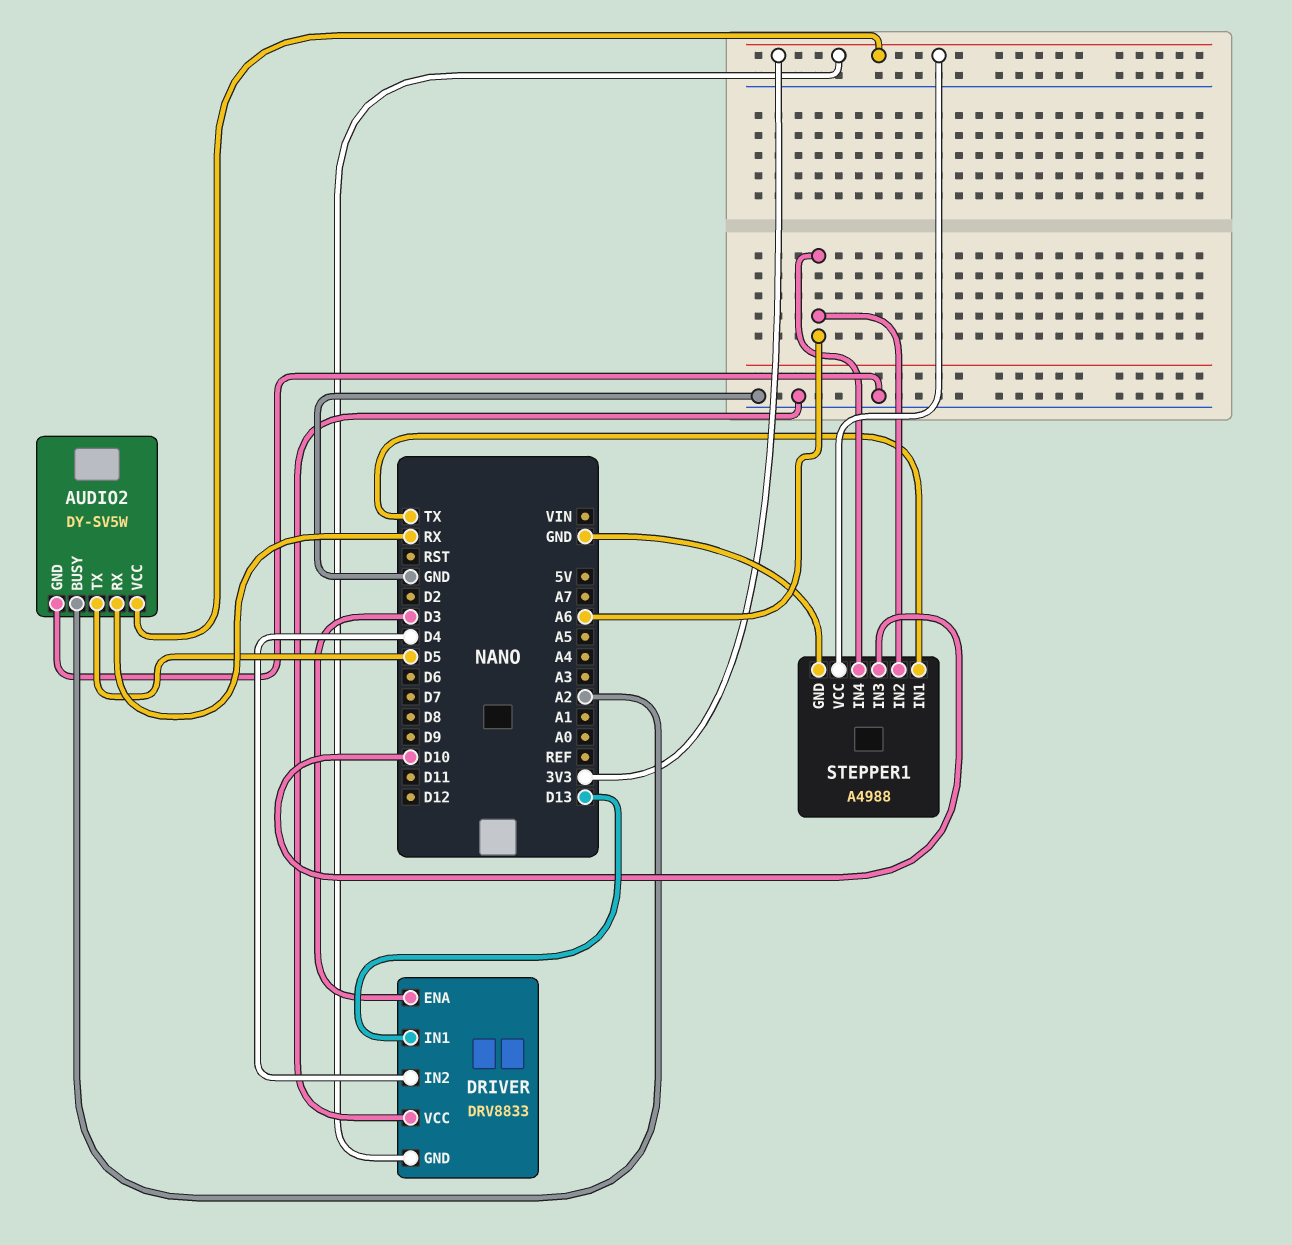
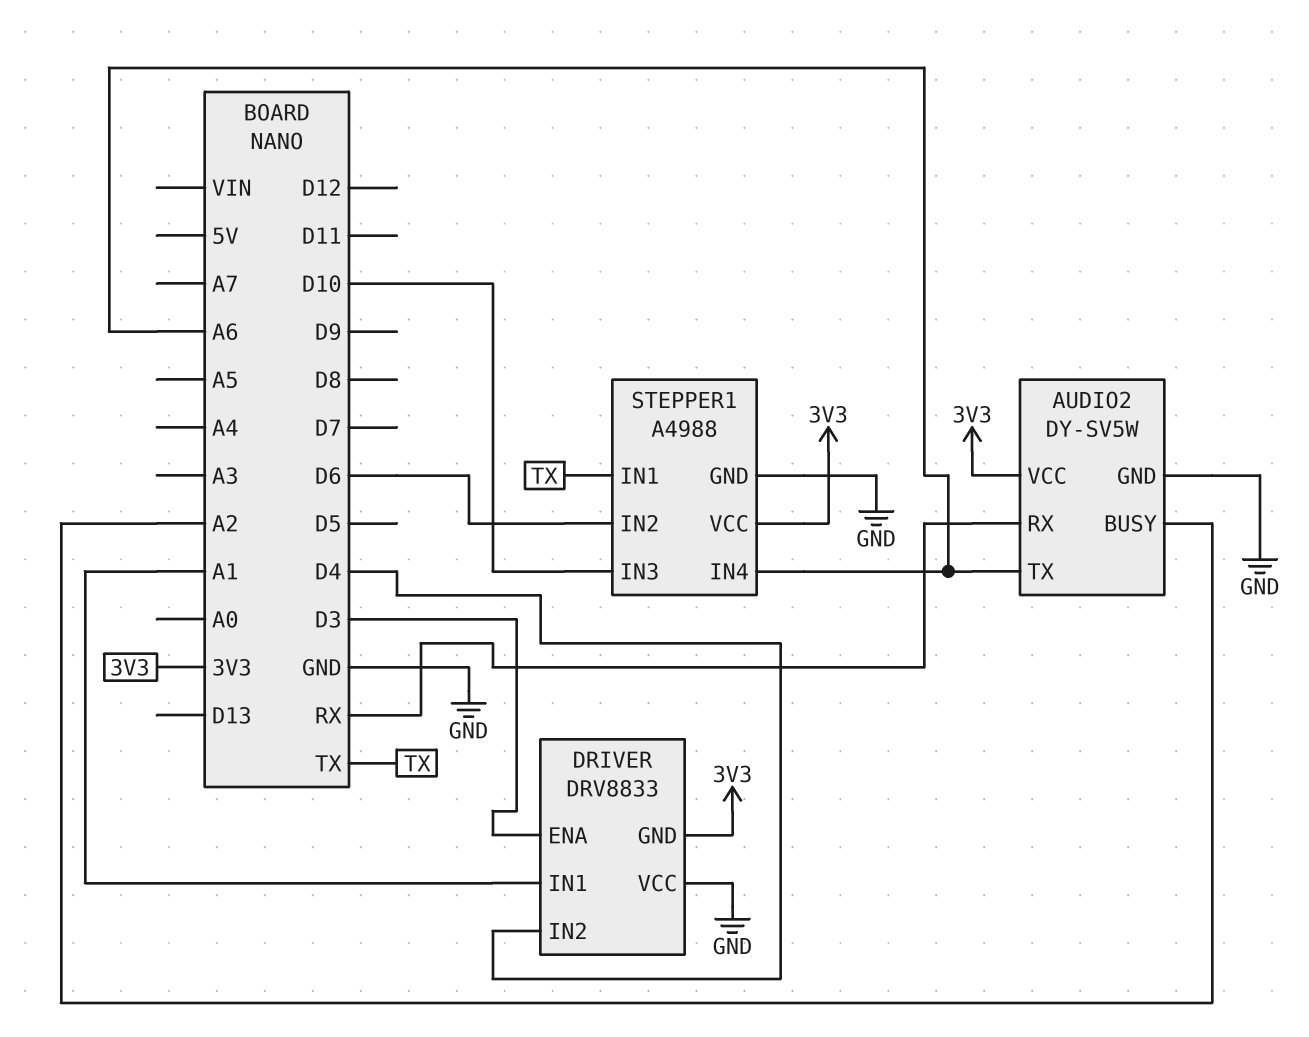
AUDIO2 pin TX: D5 -> A6
DRIVER pin IN1: D13 -> A1
STEPPER1 pin IN2: A6 -> D6

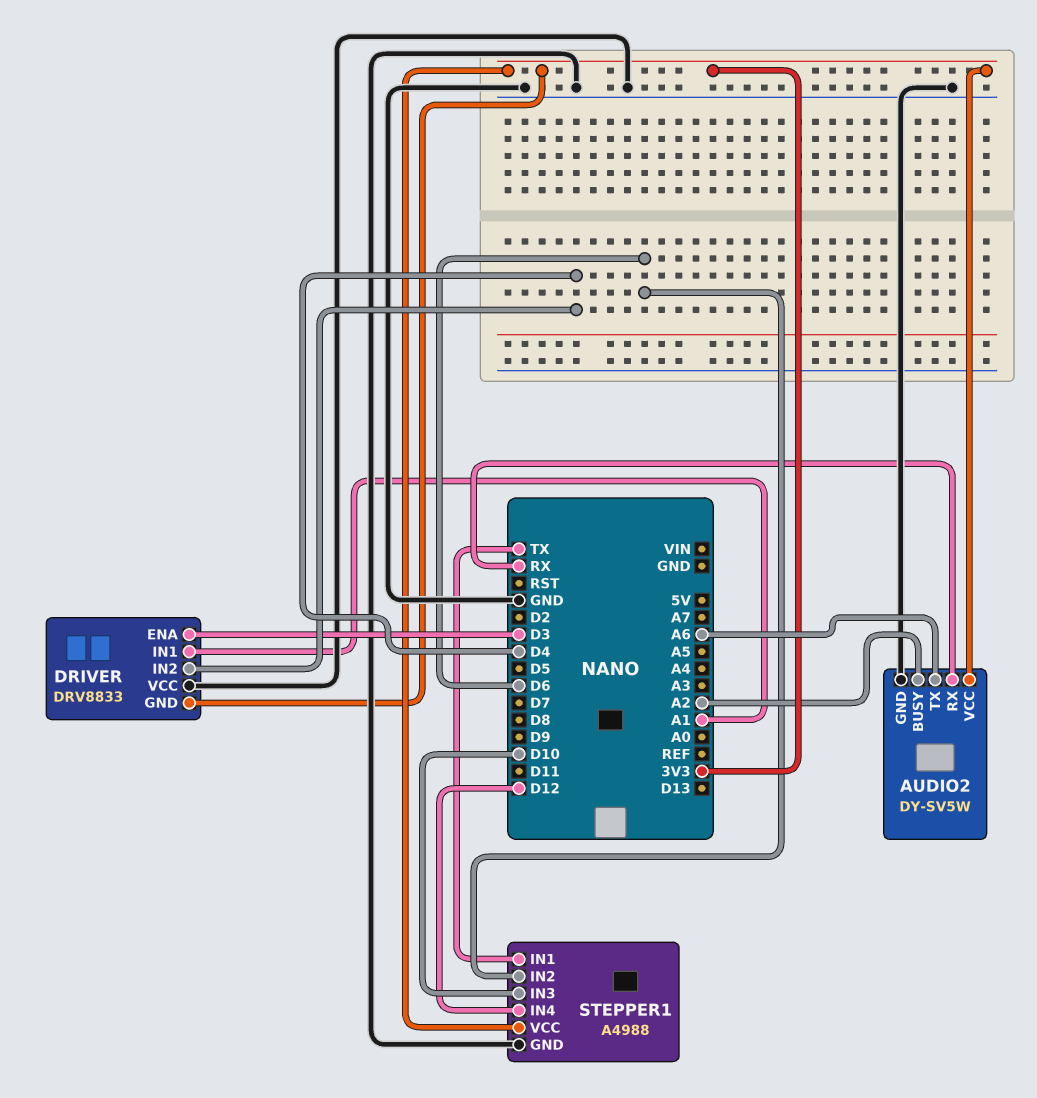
STEPPER1 pin IN4: A6 -> D12

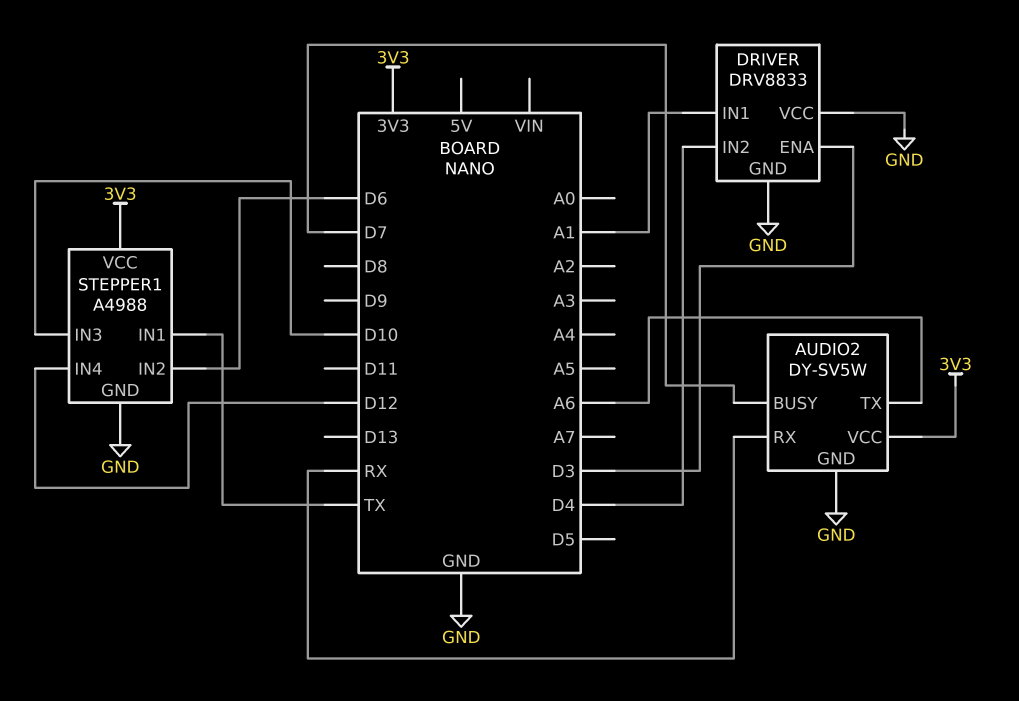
AUDIO2 pin BUSY: A2 -> D7
DRIVER pin GND: 3V3 -> GND

